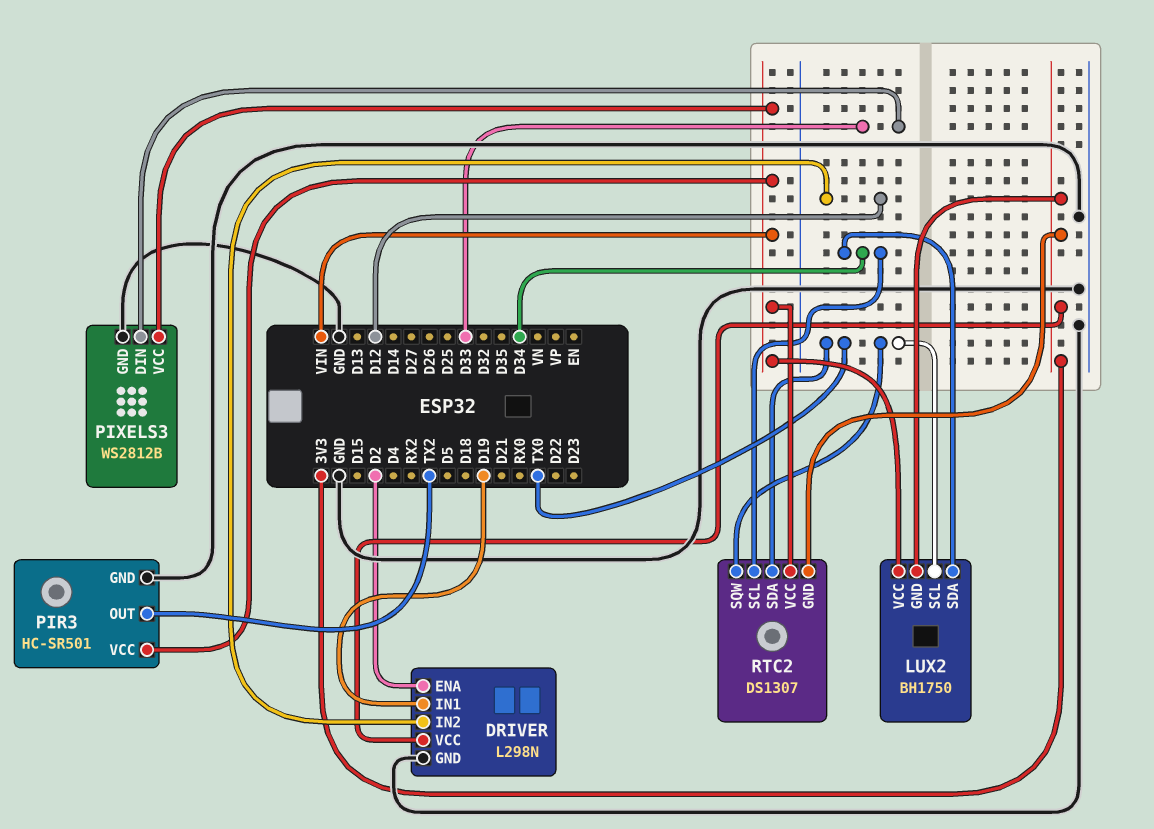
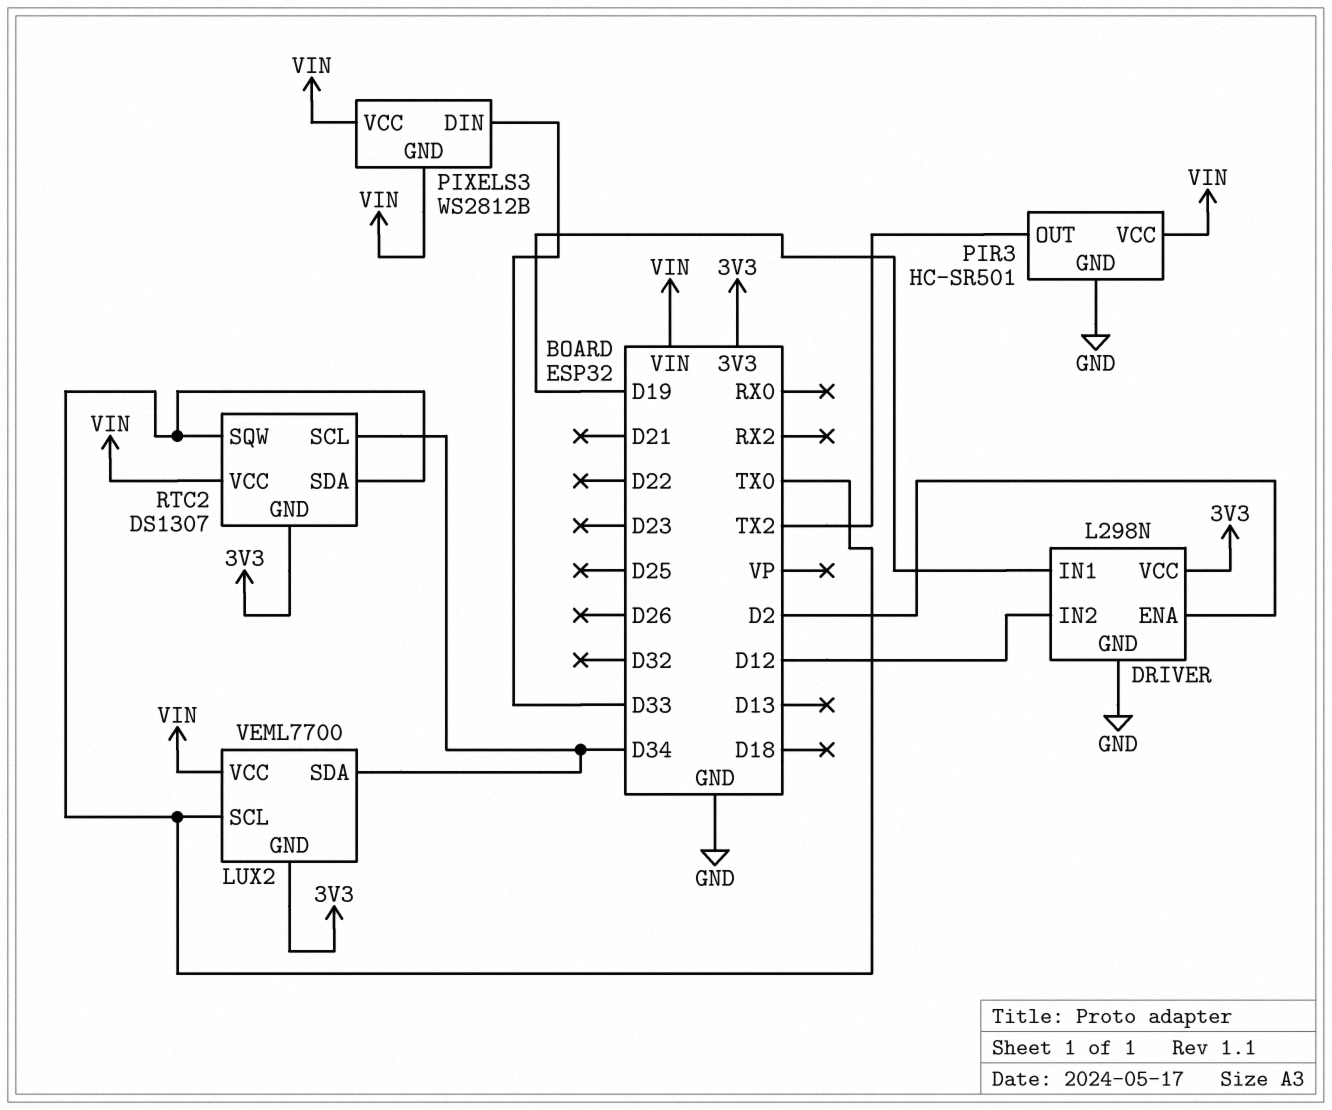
LUX2: BH1750 -> VEML7700
PIXELS3 pin GND: GND -> VIN

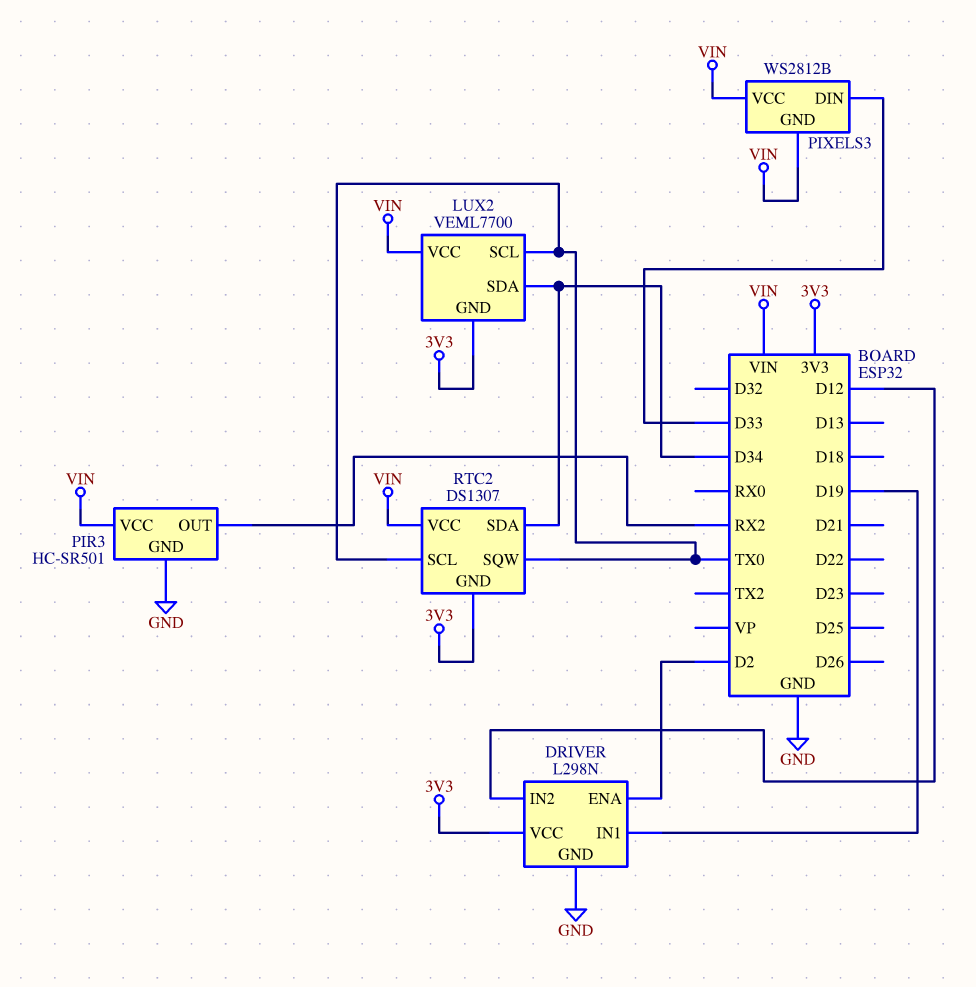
PIR3 pin OUT: TX2 -> RX2
RTC2 pin SCL: D34 -> TX0
RTC2 pin SDA: TX0 -> D34

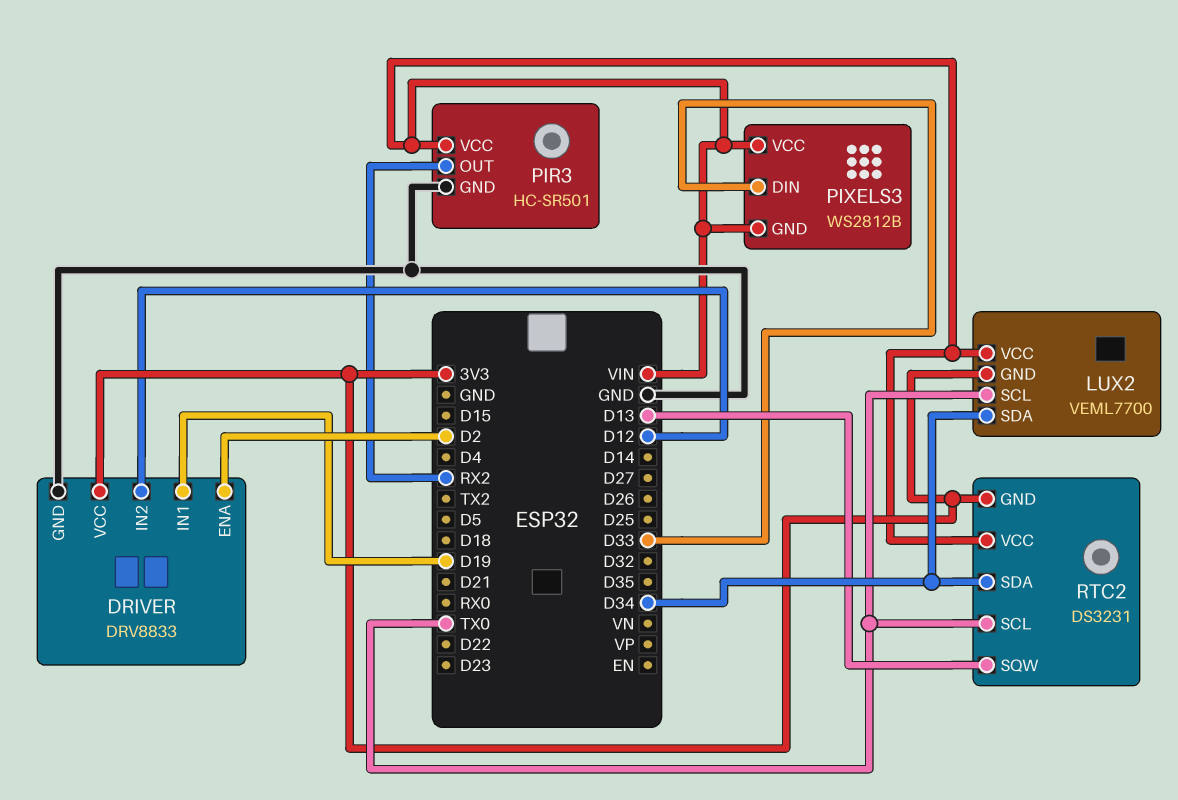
DRIVER: L298N -> DRV8833
RTC2: DS1307 -> DS3231
RTC2 pin SQW: TX0 -> D13

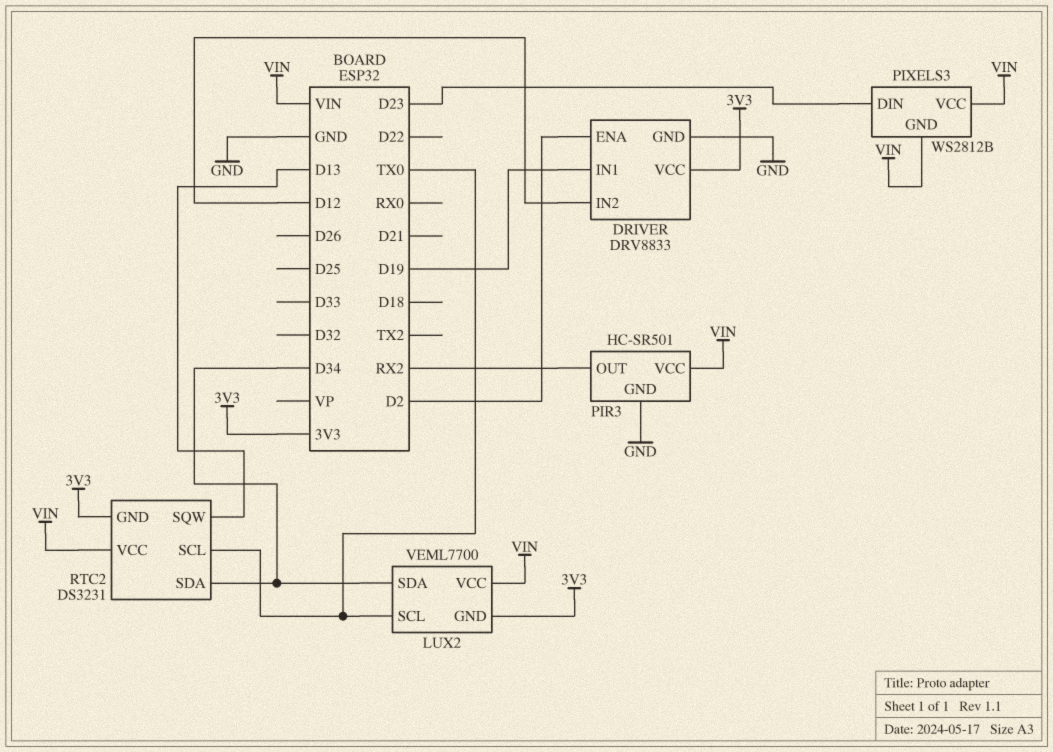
PIXELS3 pin DIN: D33 -> D23

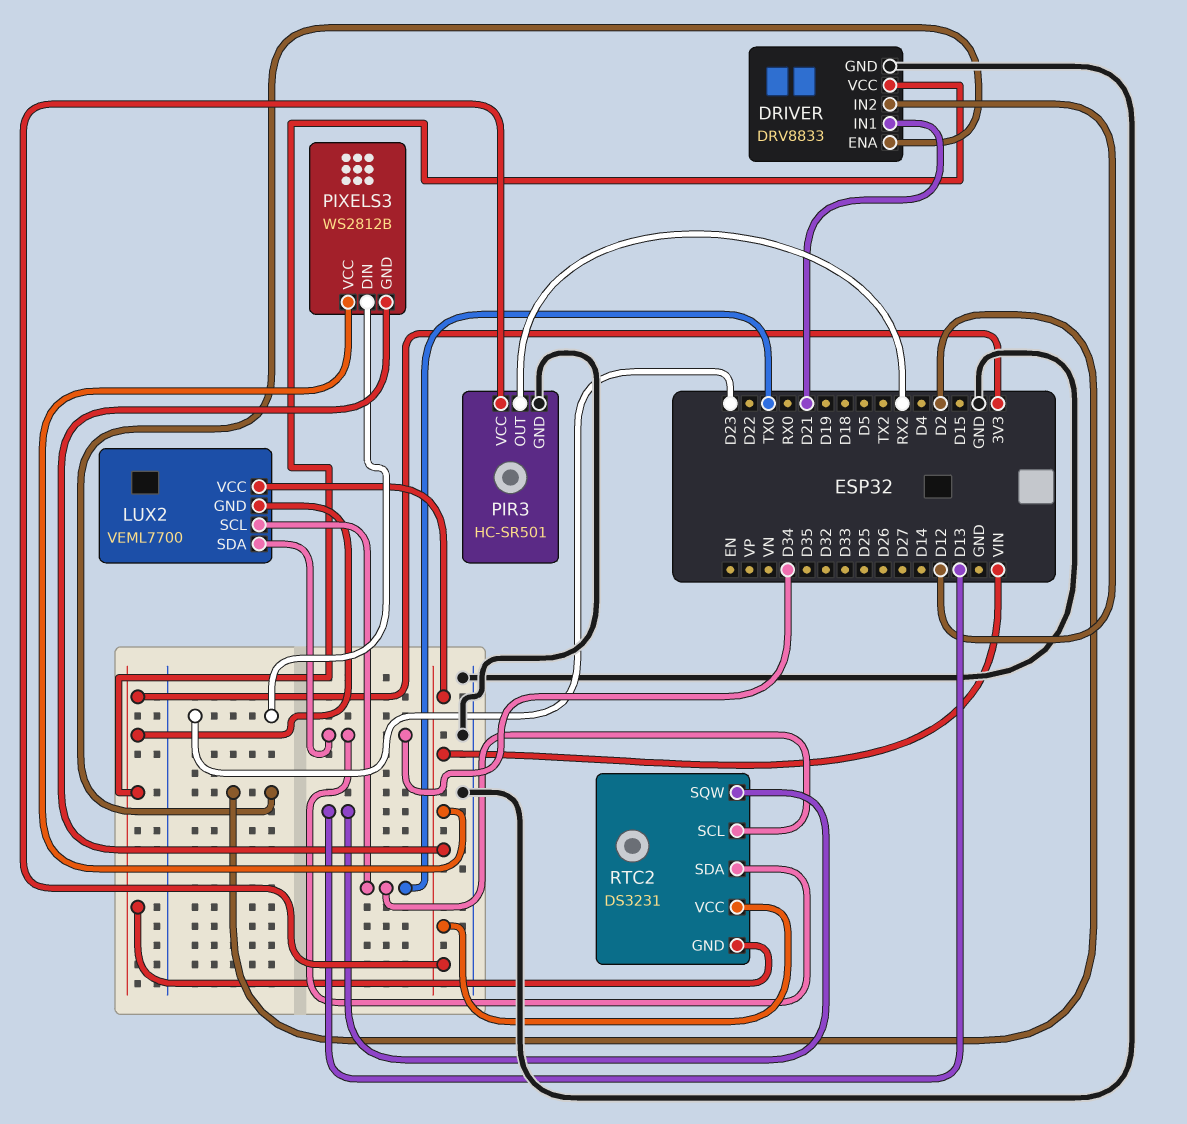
DRIVER pin IN1: D19 -> D21

